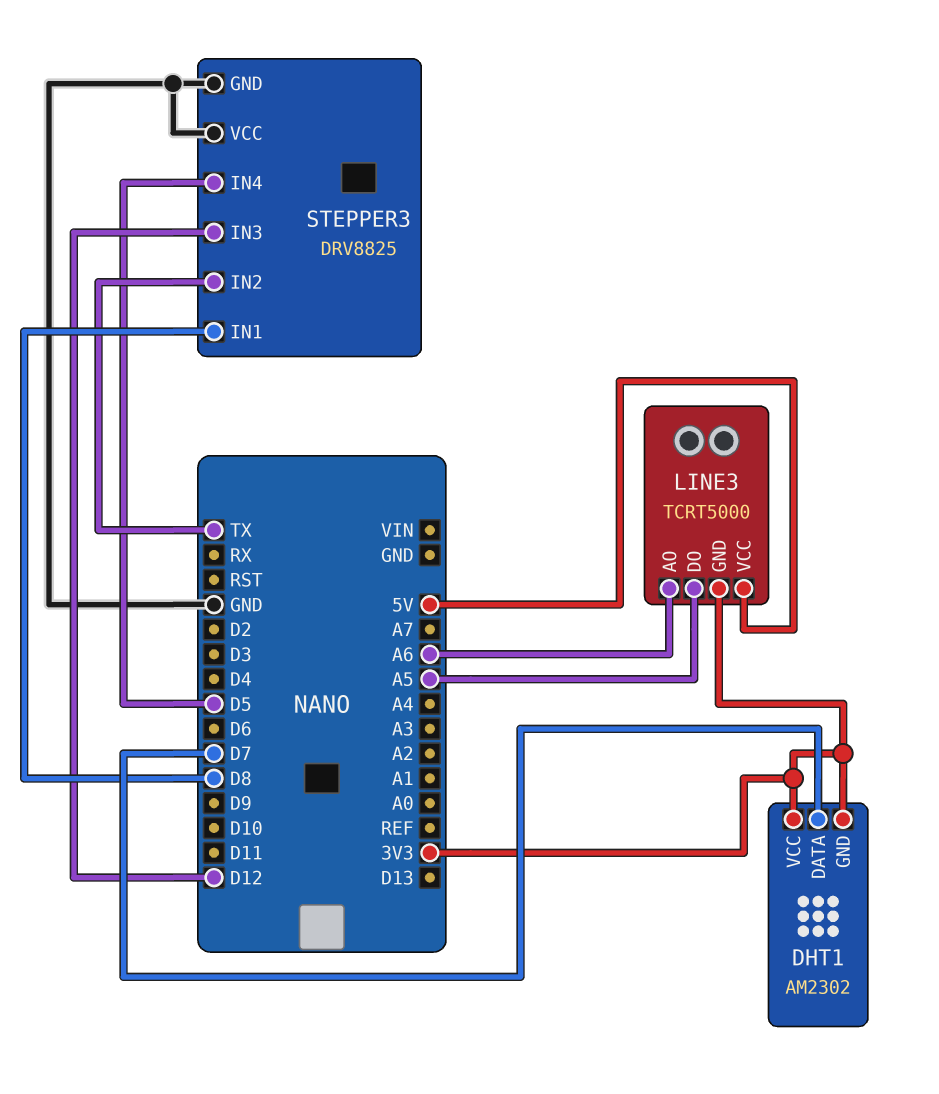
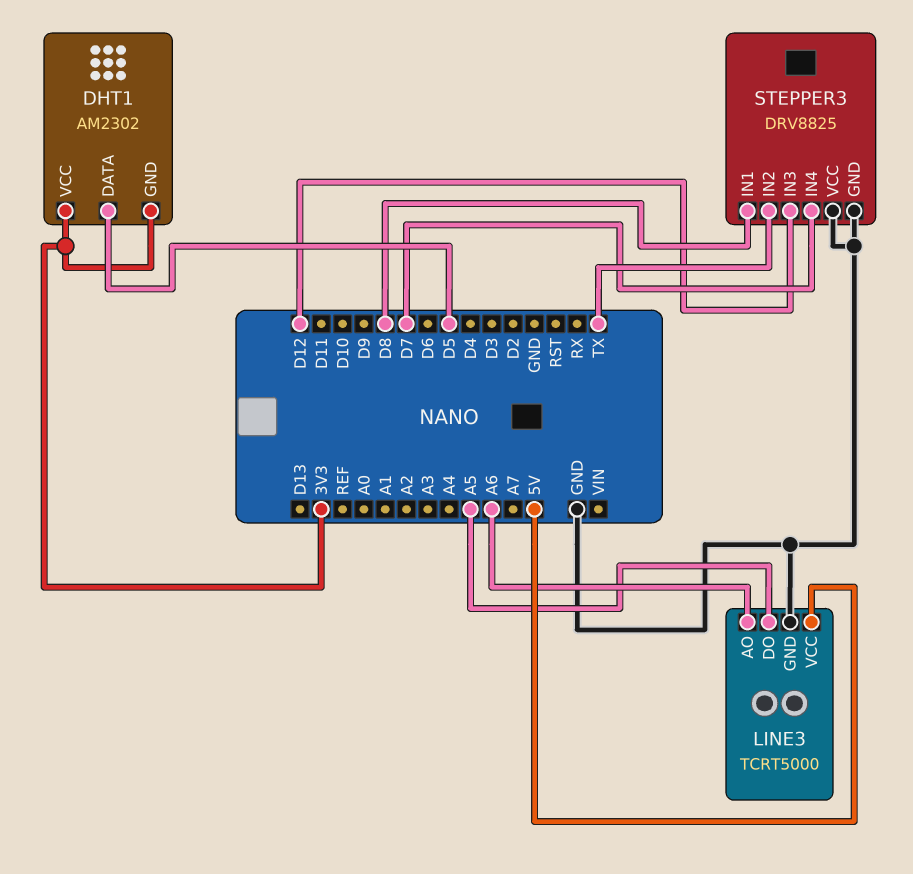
DHT1 pin DATA: D7 -> D5
LINE3 pin GND: 3V3 -> GND
STEPPER3 pin IN4: D5 -> D7

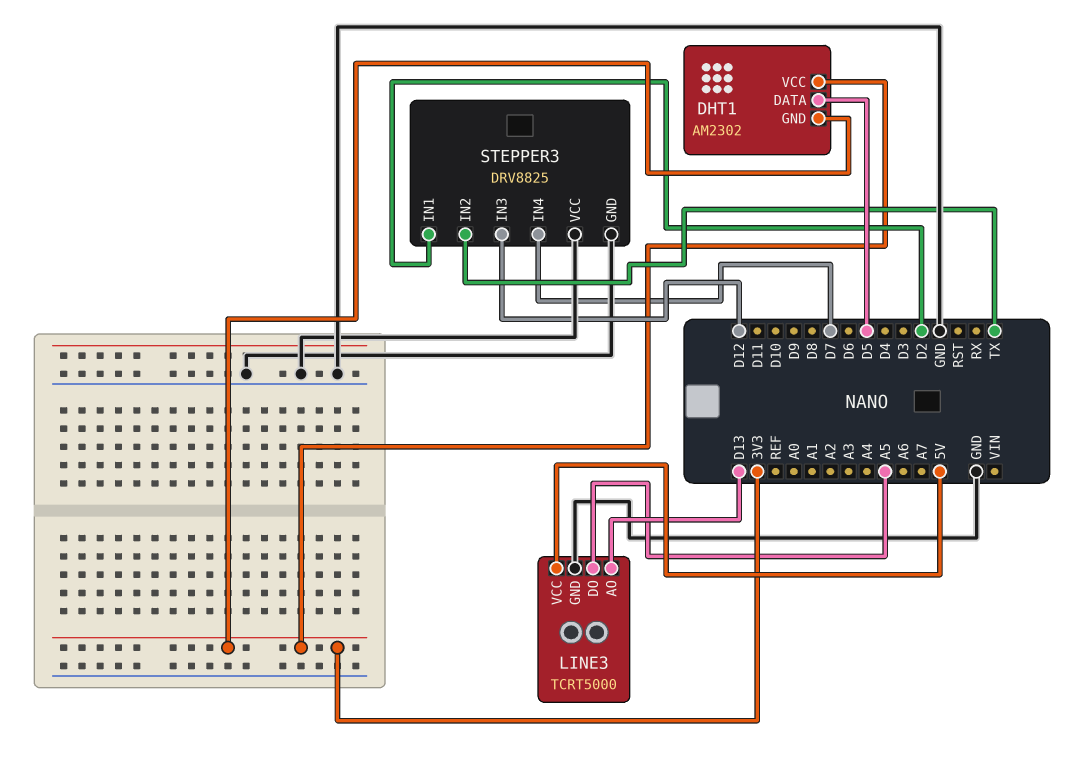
LINE3 pin AO: A6 -> D13
STEPPER3 pin IN1: D8 -> D2

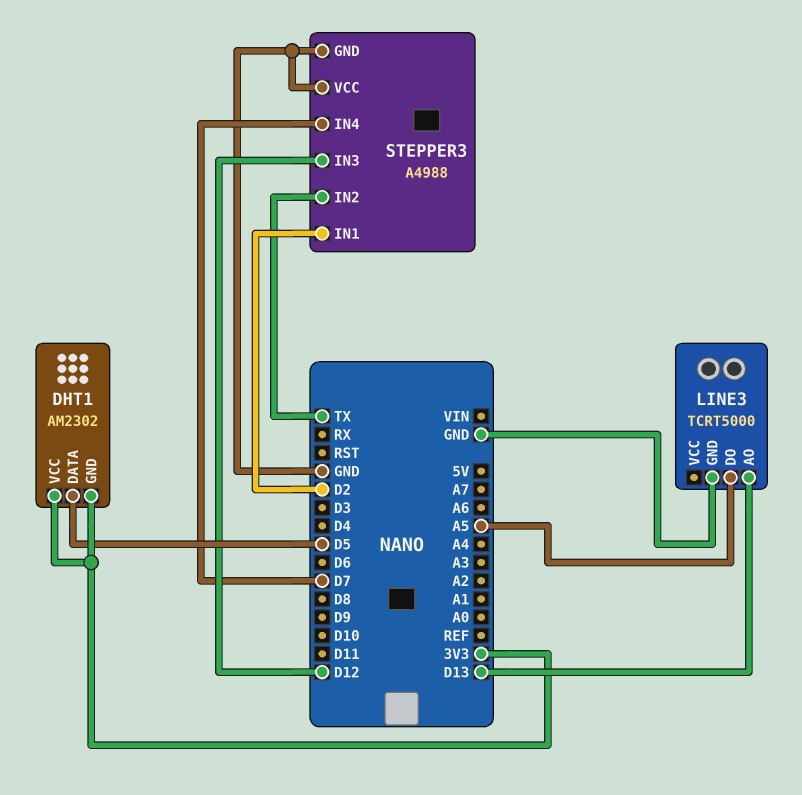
LINE3 pin VCC: 5V -> none
STEPPER3: DRV8825 -> A4988

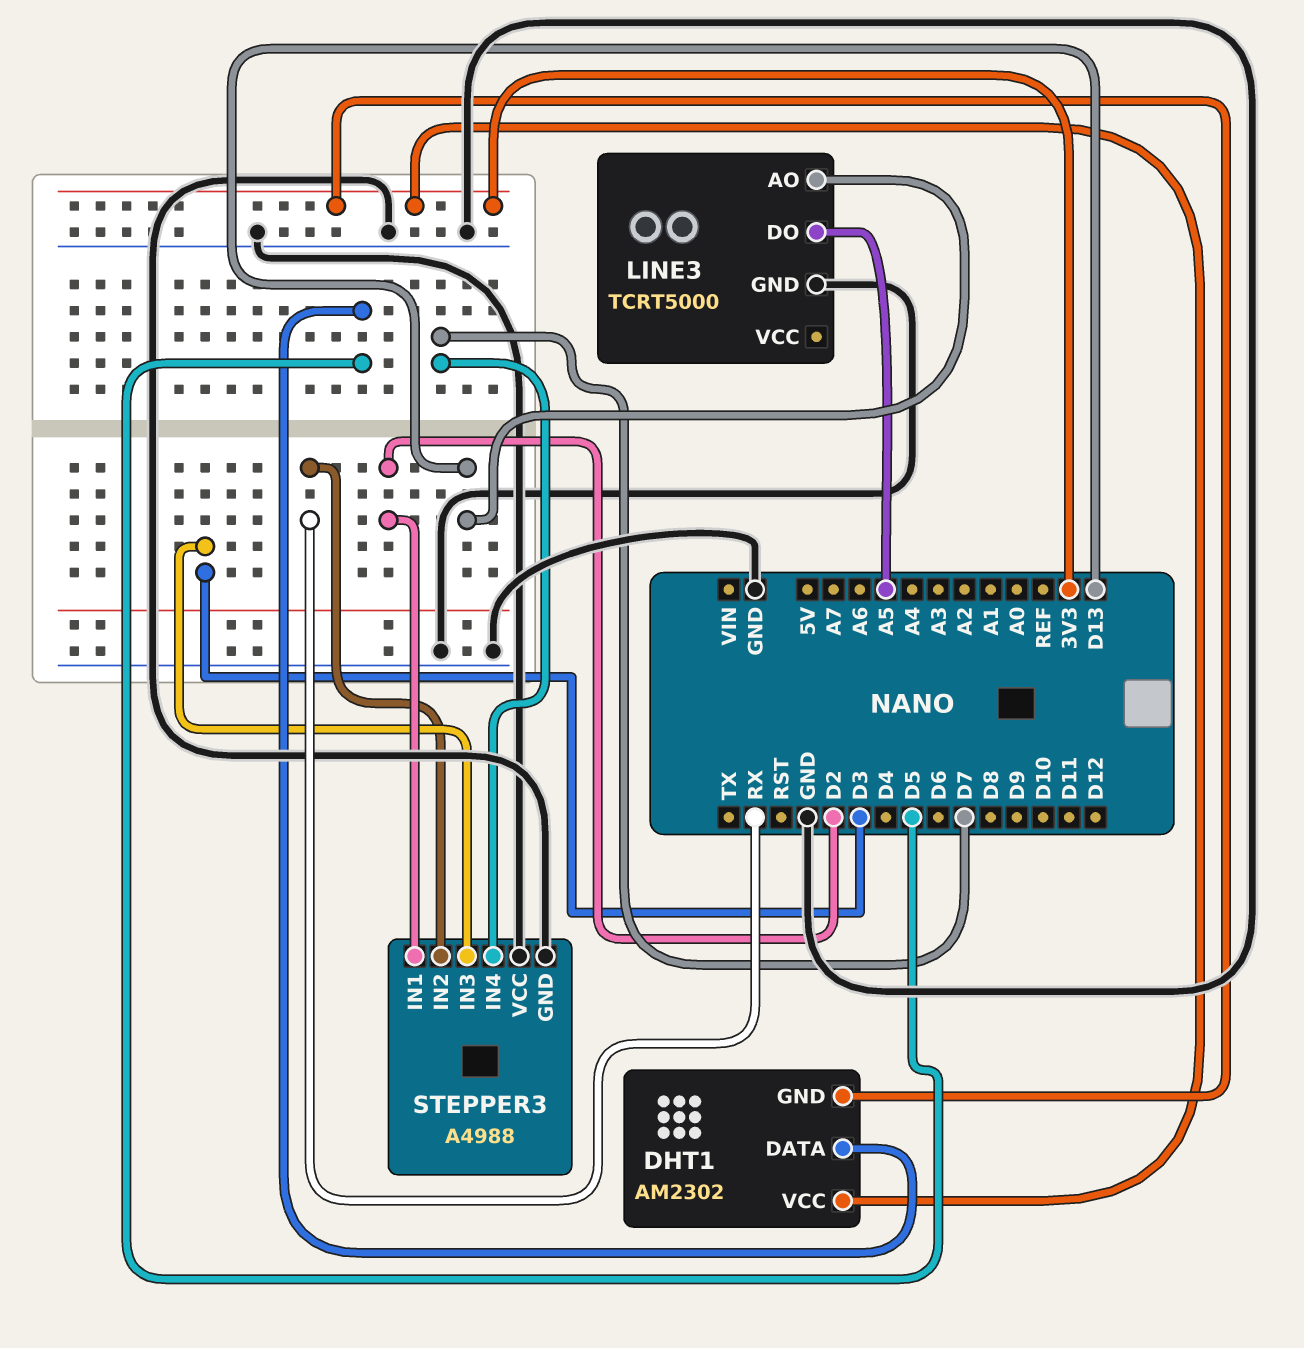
STEPPER3 pin IN2: TX -> RX
STEPPER3 pin IN3: D12 -> D3

